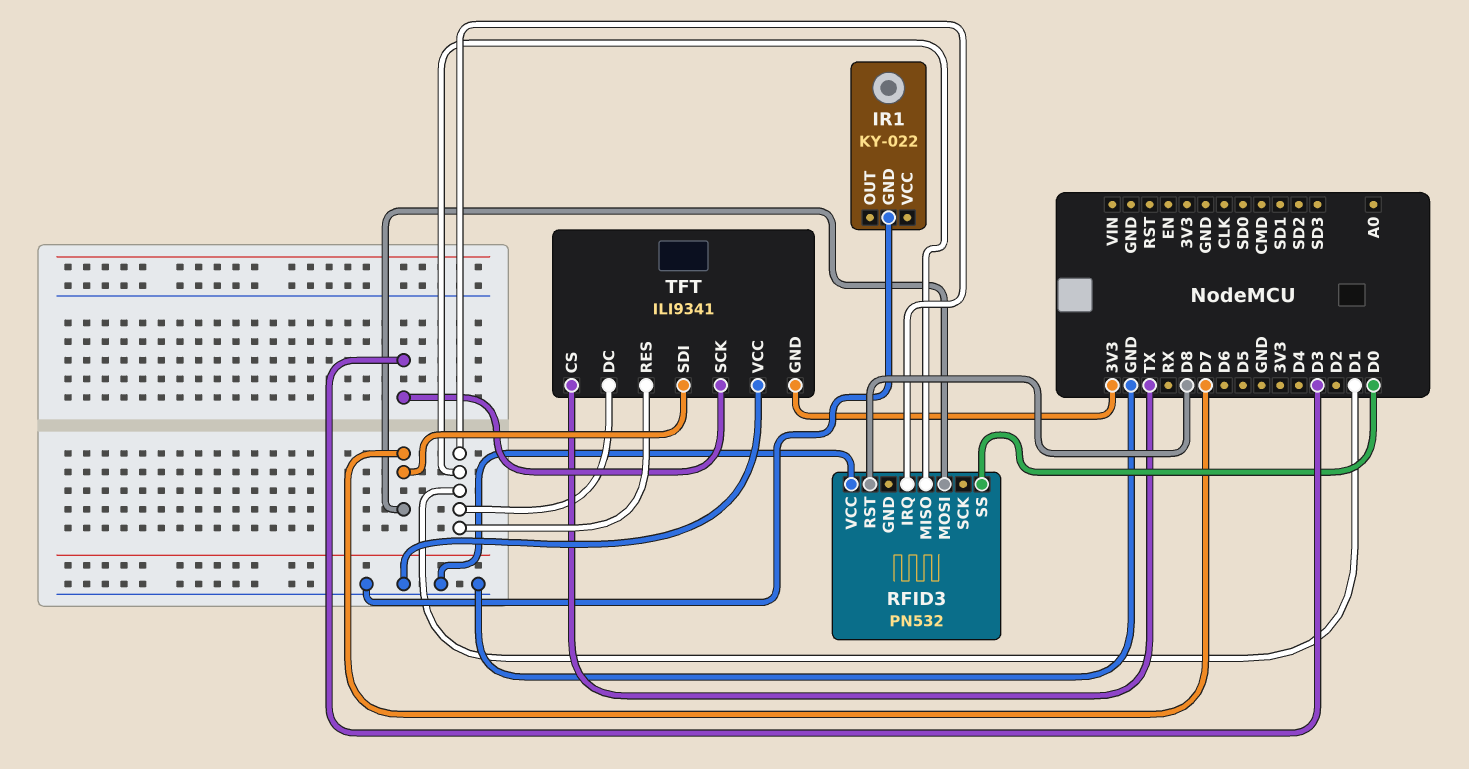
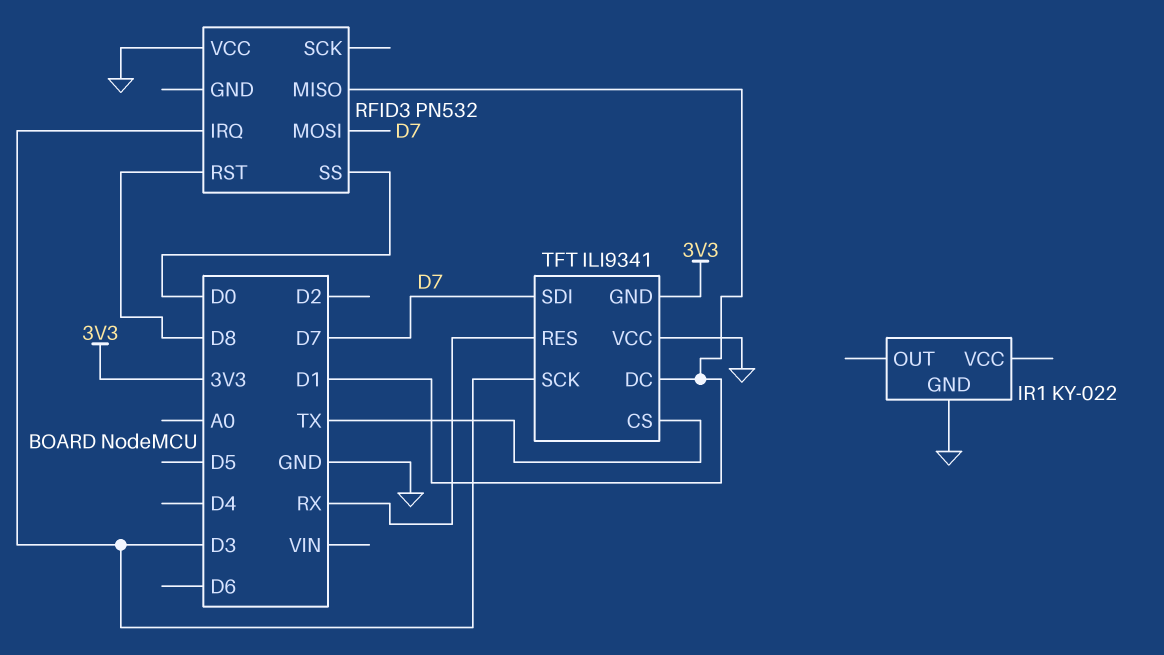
RFID3 pin IRQ: D1 -> D3
TFT pin RES: D1 -> RX

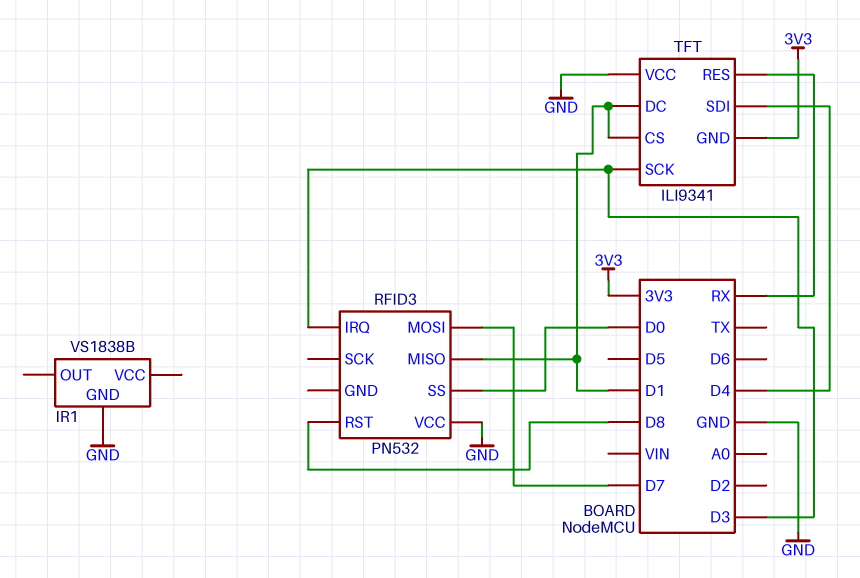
IR1: KY-022 -> VS1838B
TFT pin CS: TX -> D1
TFT pin SDI: D7 -> D4

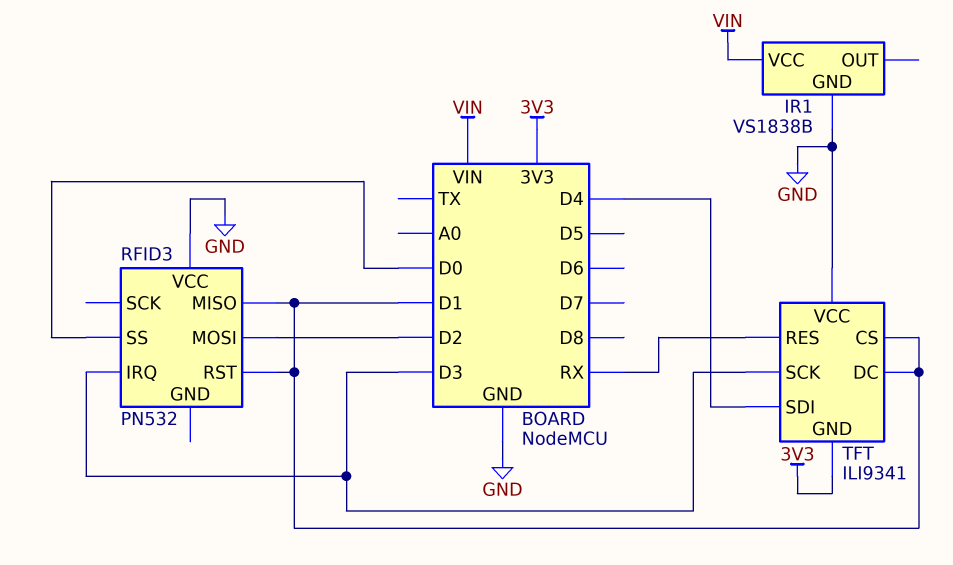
IR1 pin VCC: none -> VIN
RFID3 pin MOSI: D7 -> D2
RFID3 pin RST: D8 -> D1

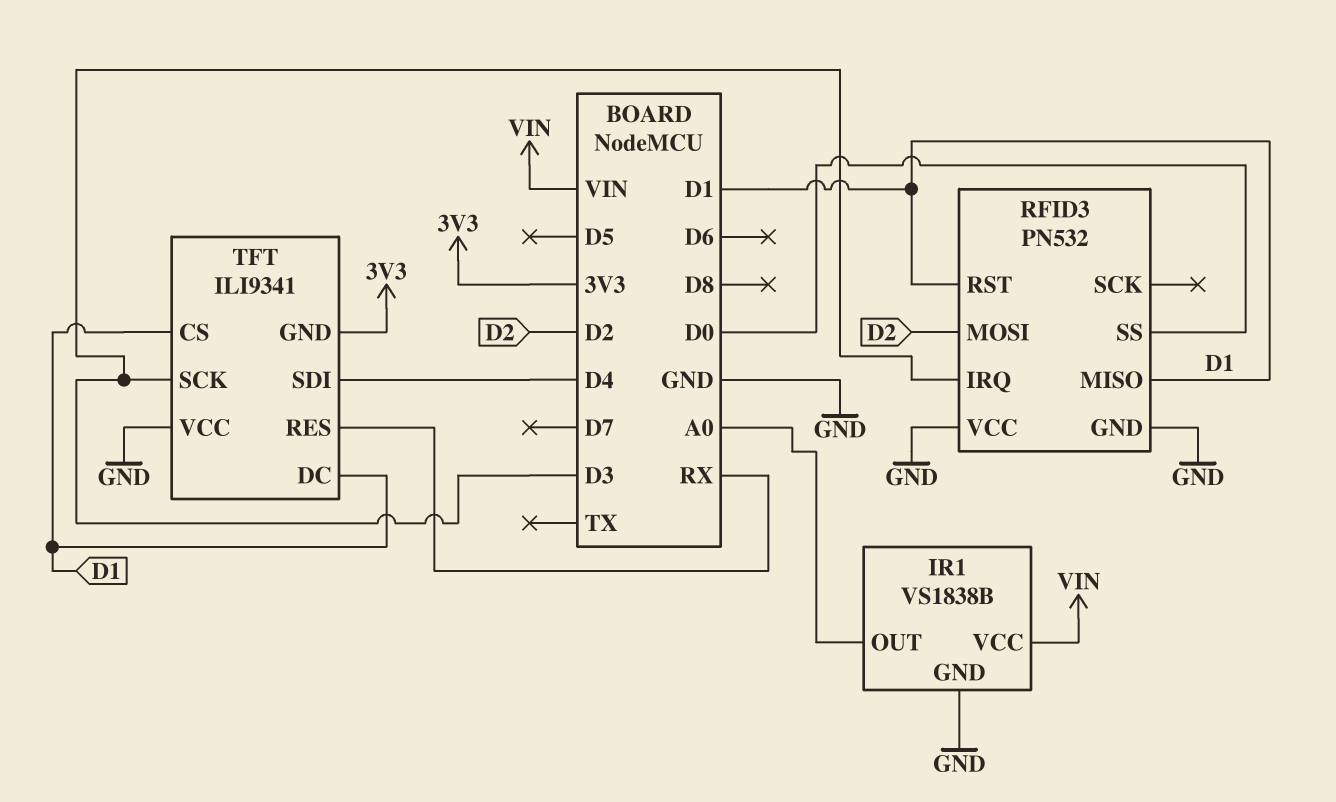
IR1 pin OUT: none -> A0
RFID3 pin GND: none -> GND

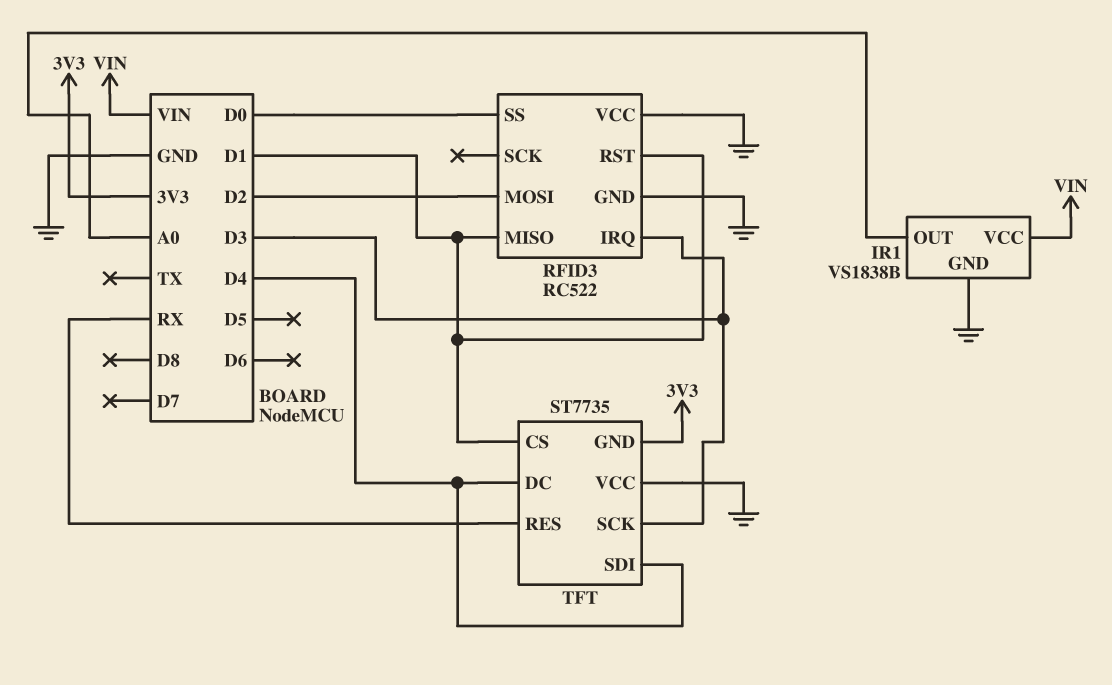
RFID3: PN532 -> RC522
TFT: ILI9341 -> ST7735
TFT pin DC: D1 -> D4

